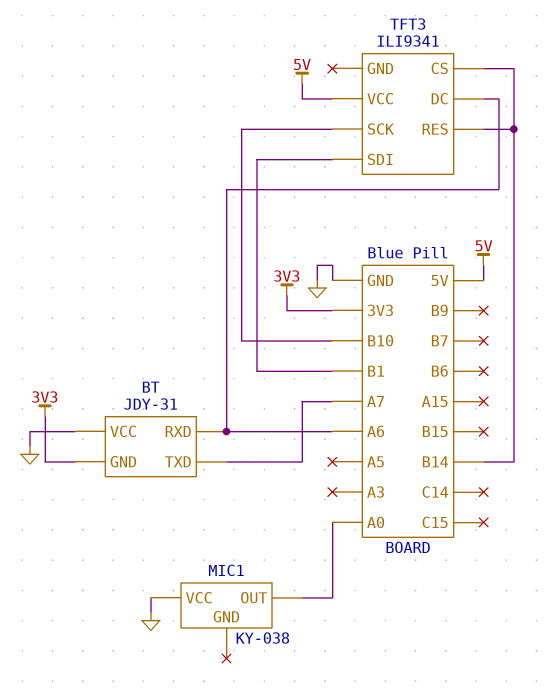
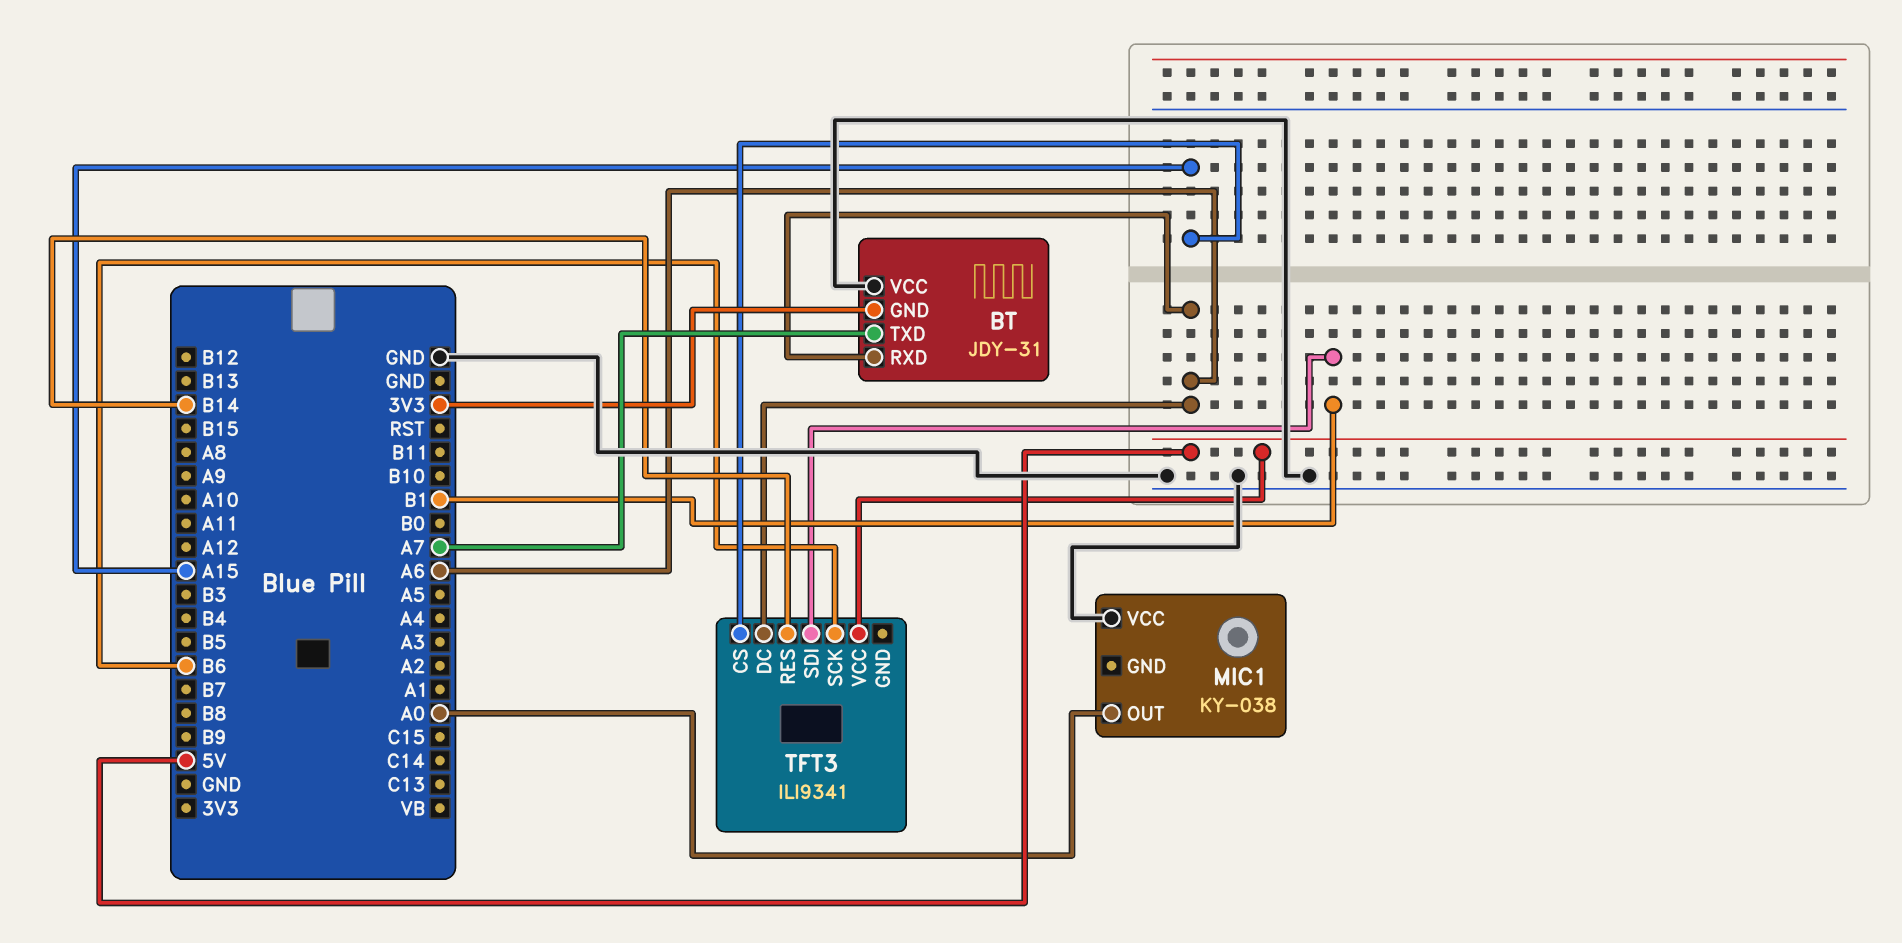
TFT3 pin CS: B14 -> A15
TFT3 pin SCK: B10 -> B6

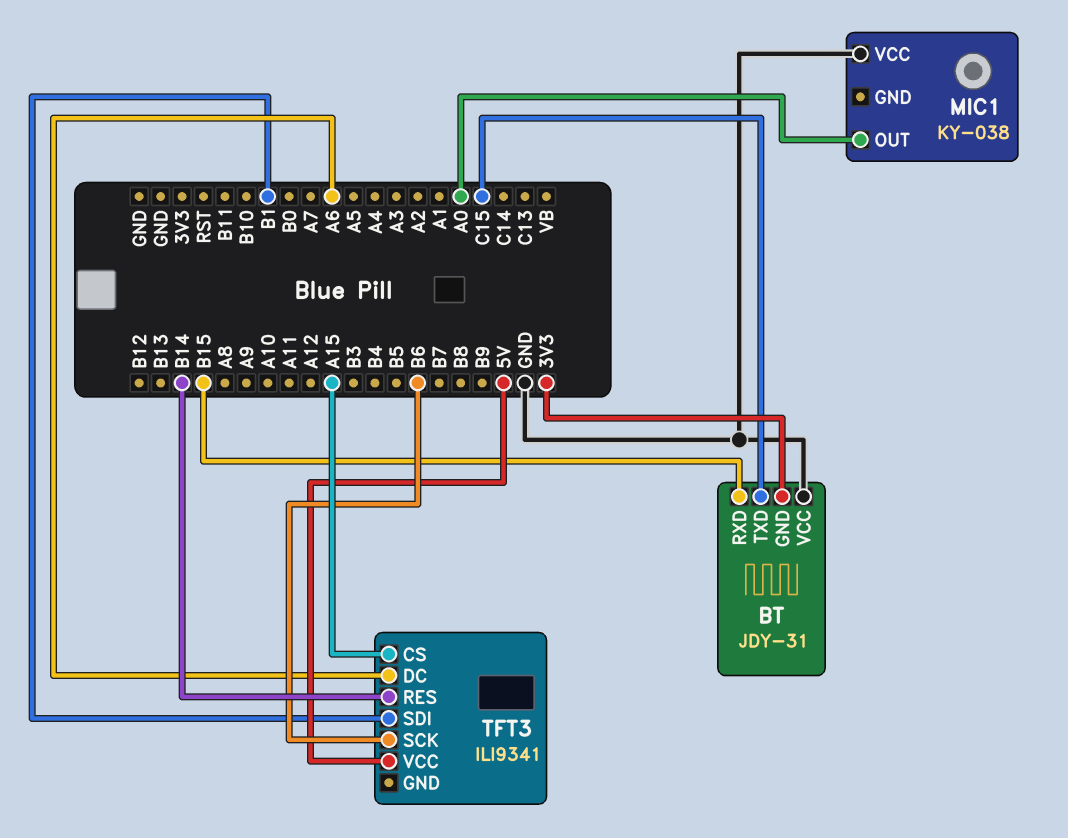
BT pin RXD: A6 -> B15
BT pin TXD: A7 -> C15

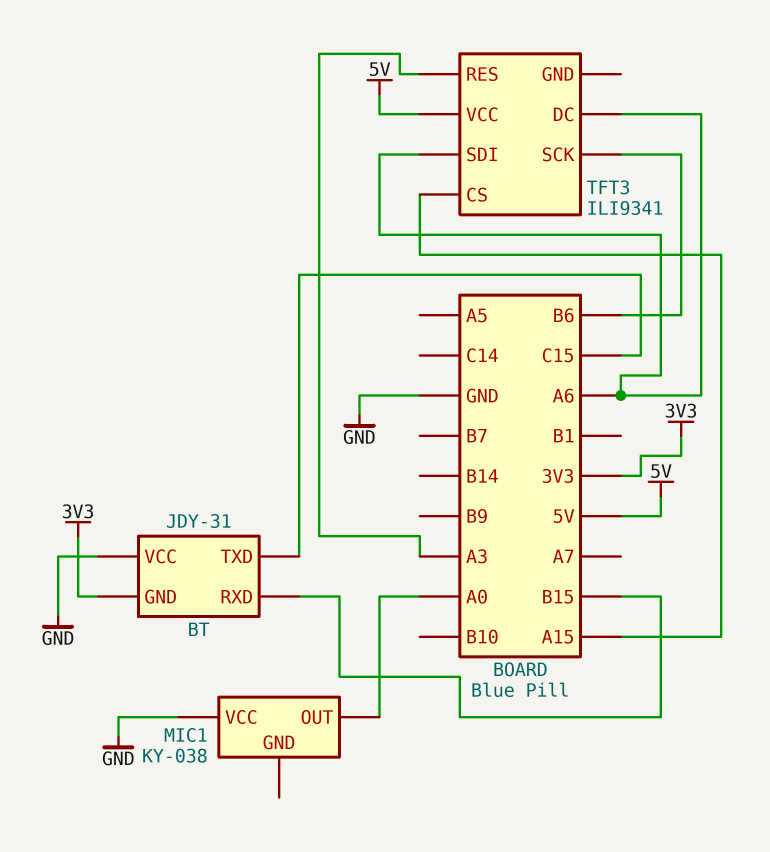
TFT3 pin RES: B14 -> A3
TFT3 pin SDI: B1 -> A6

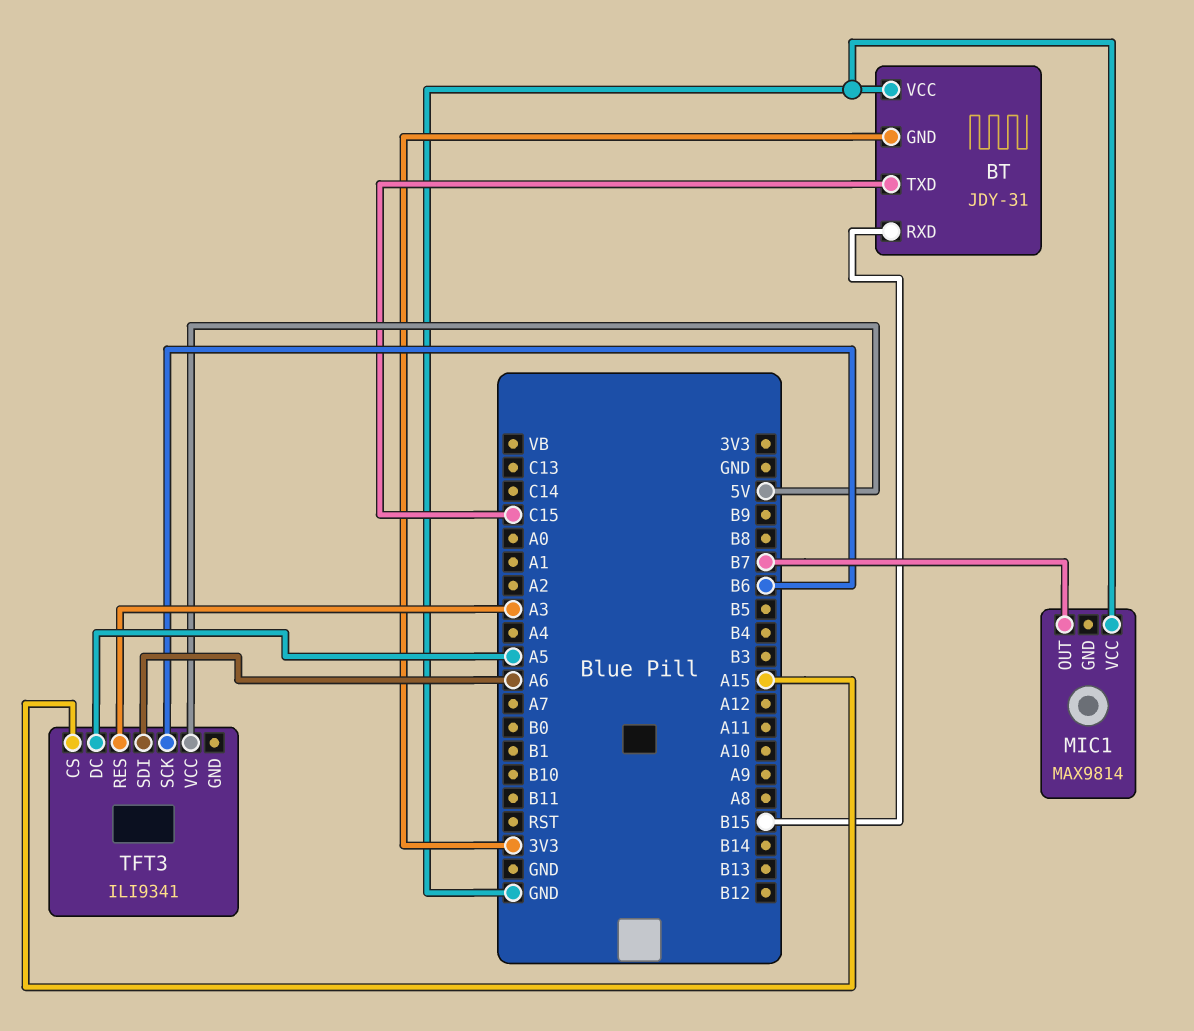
MIC1: KY-038 -> MAX9814
MIC1 pin OUT: A0 -> B7
TFT3 pin DC: A6 -> A5

